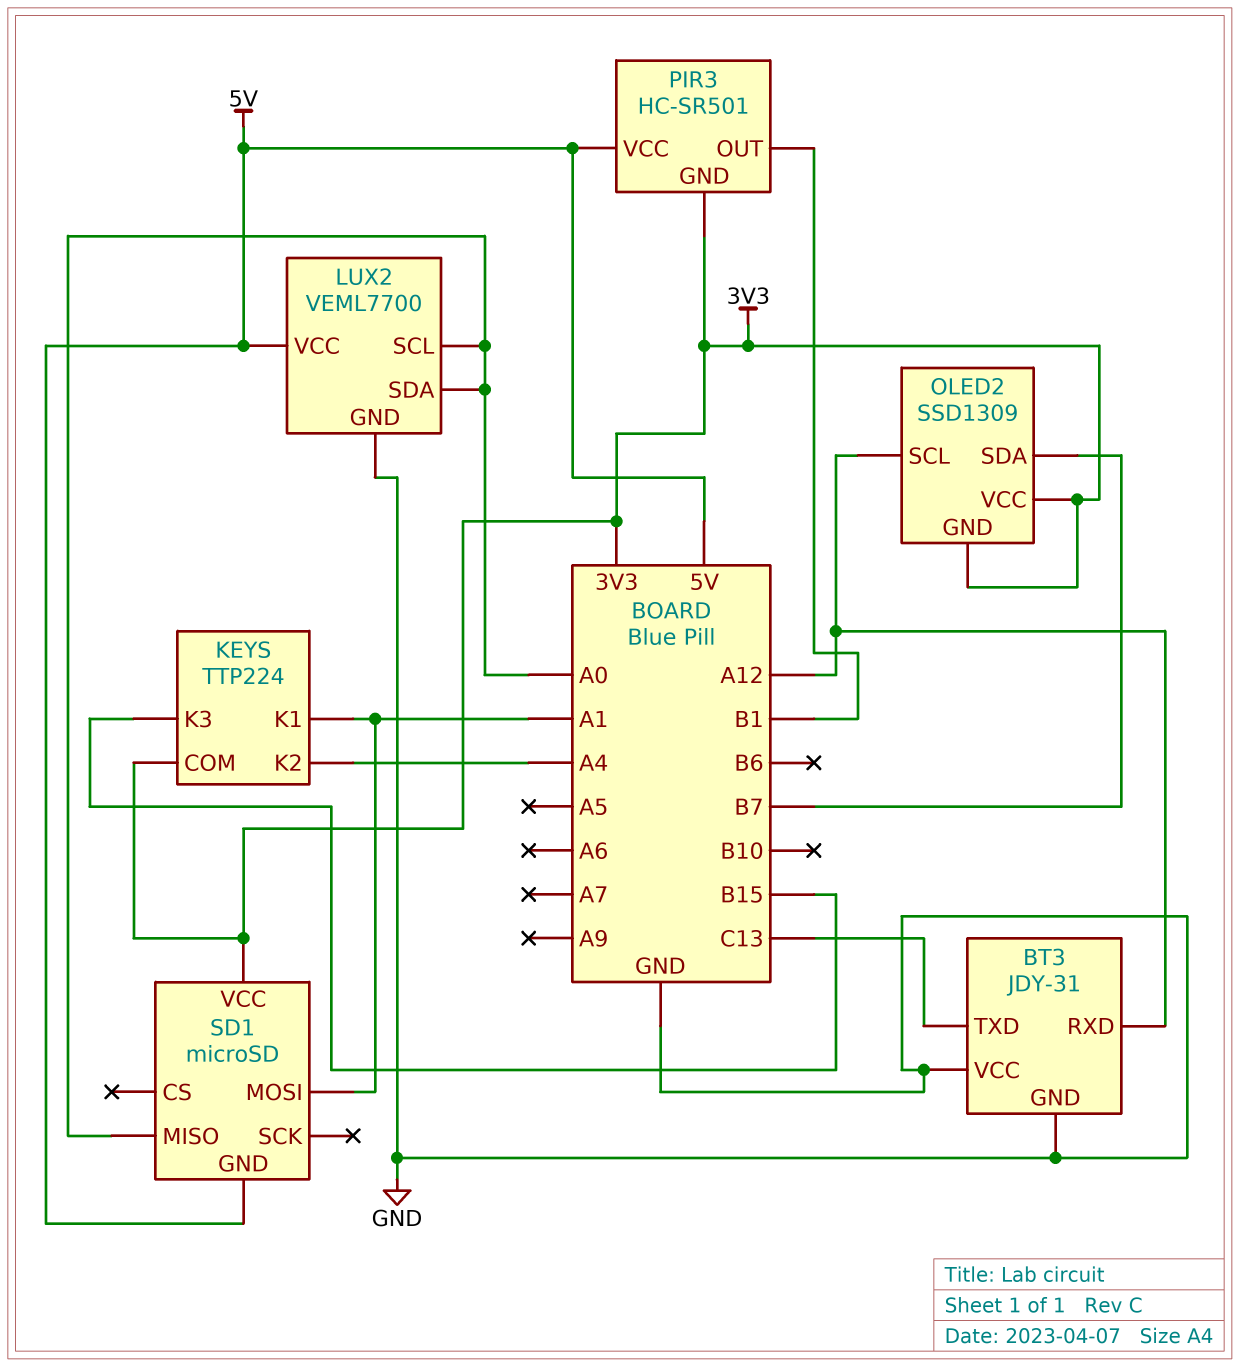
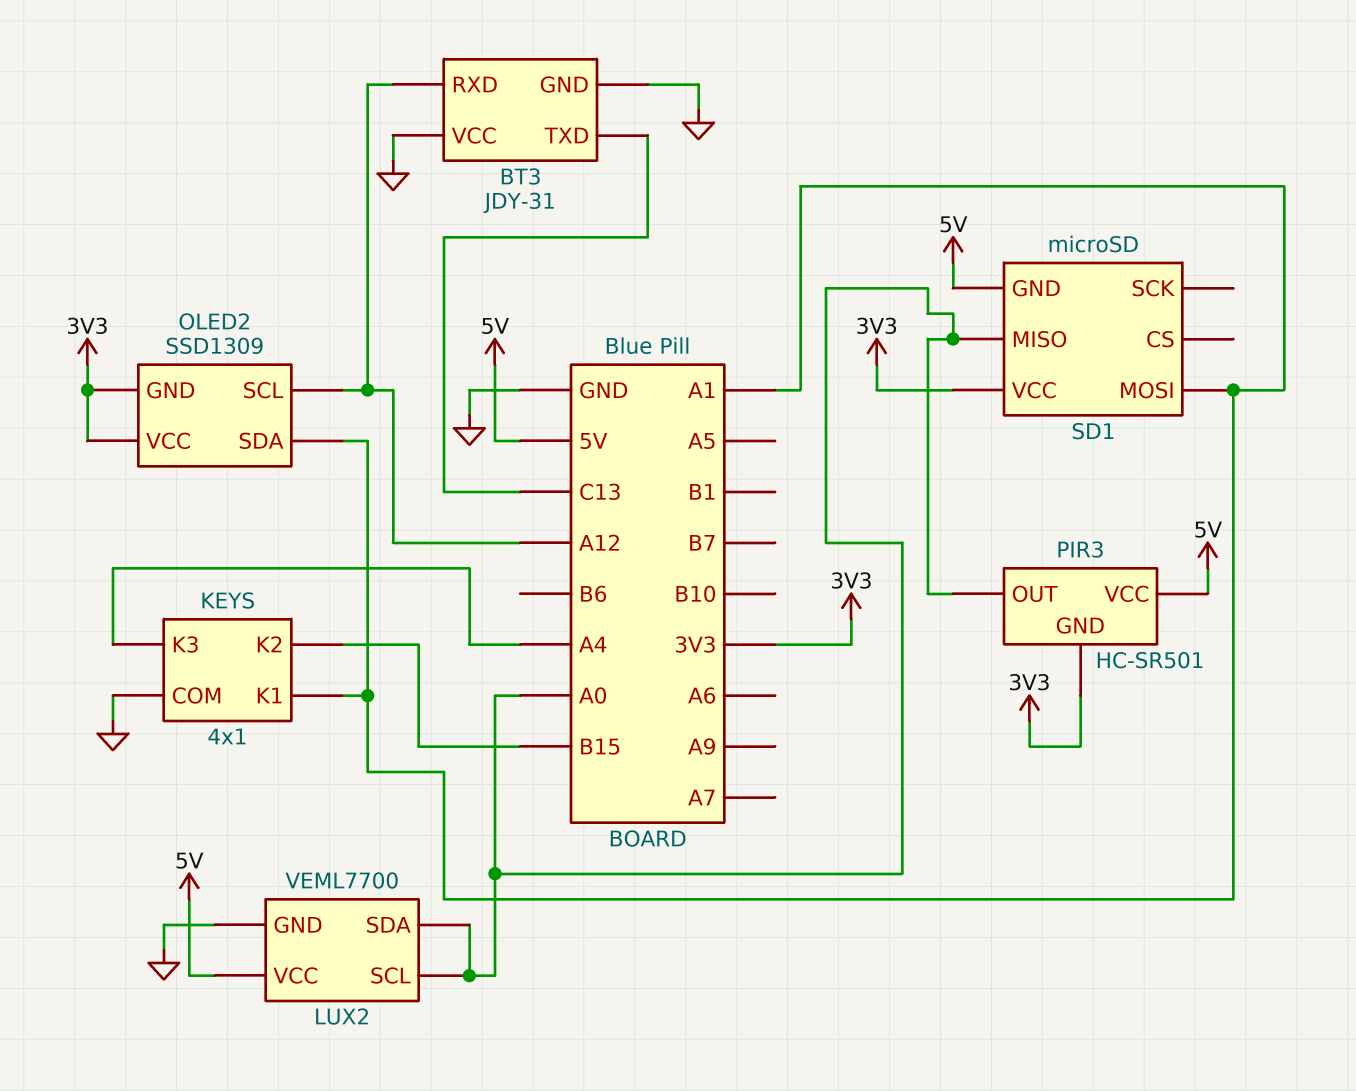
KEYS: TTP224 -> 4x1
KEYS pin COM: 3V3 -> GND
KEYS pin K2: A4 -> B15
KEYS pin K3: B15 -> A4
OLED2 pin SDA: B7 -> A1
PIR3 pin OUT: B1 -> A0

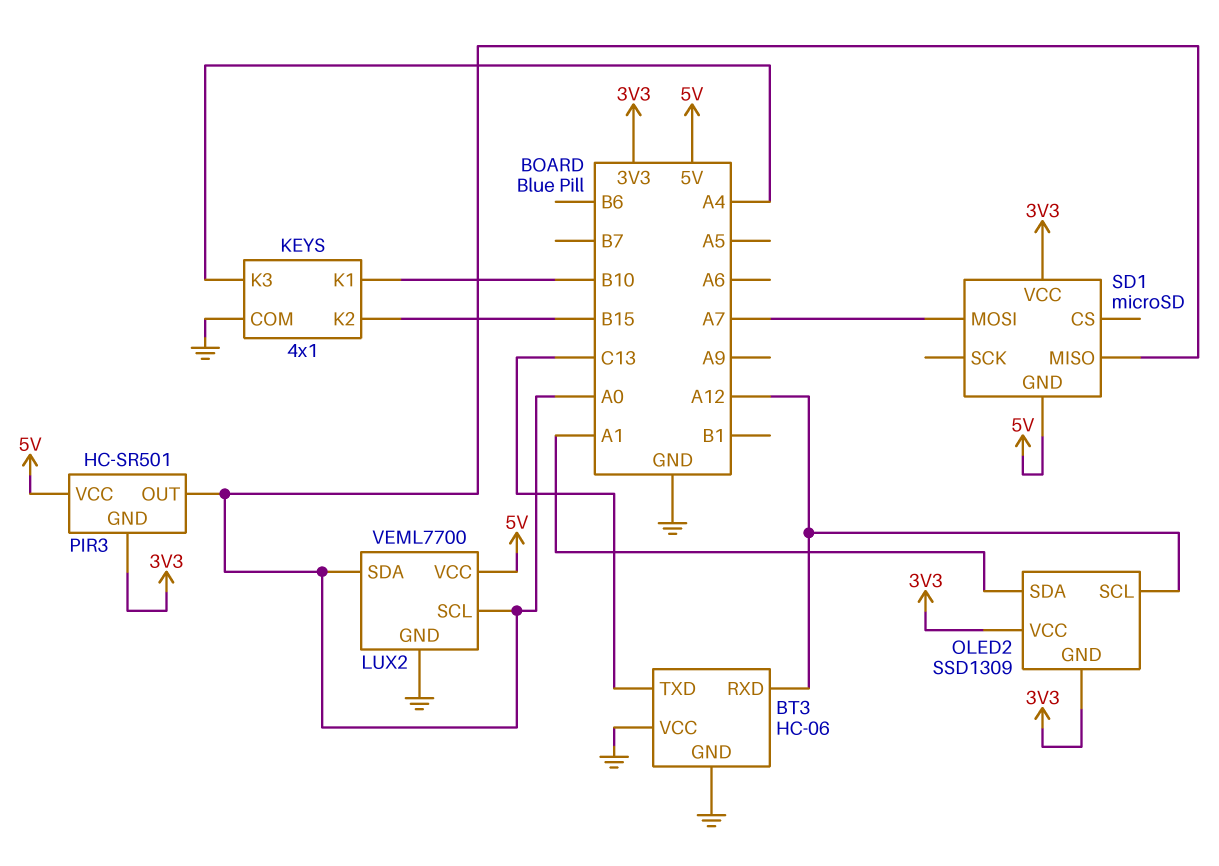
BT3: JDY-31 -> HC-06
KEYS pin K1: A1 -> B10
SD1 pin MOSI: A1 -> A7

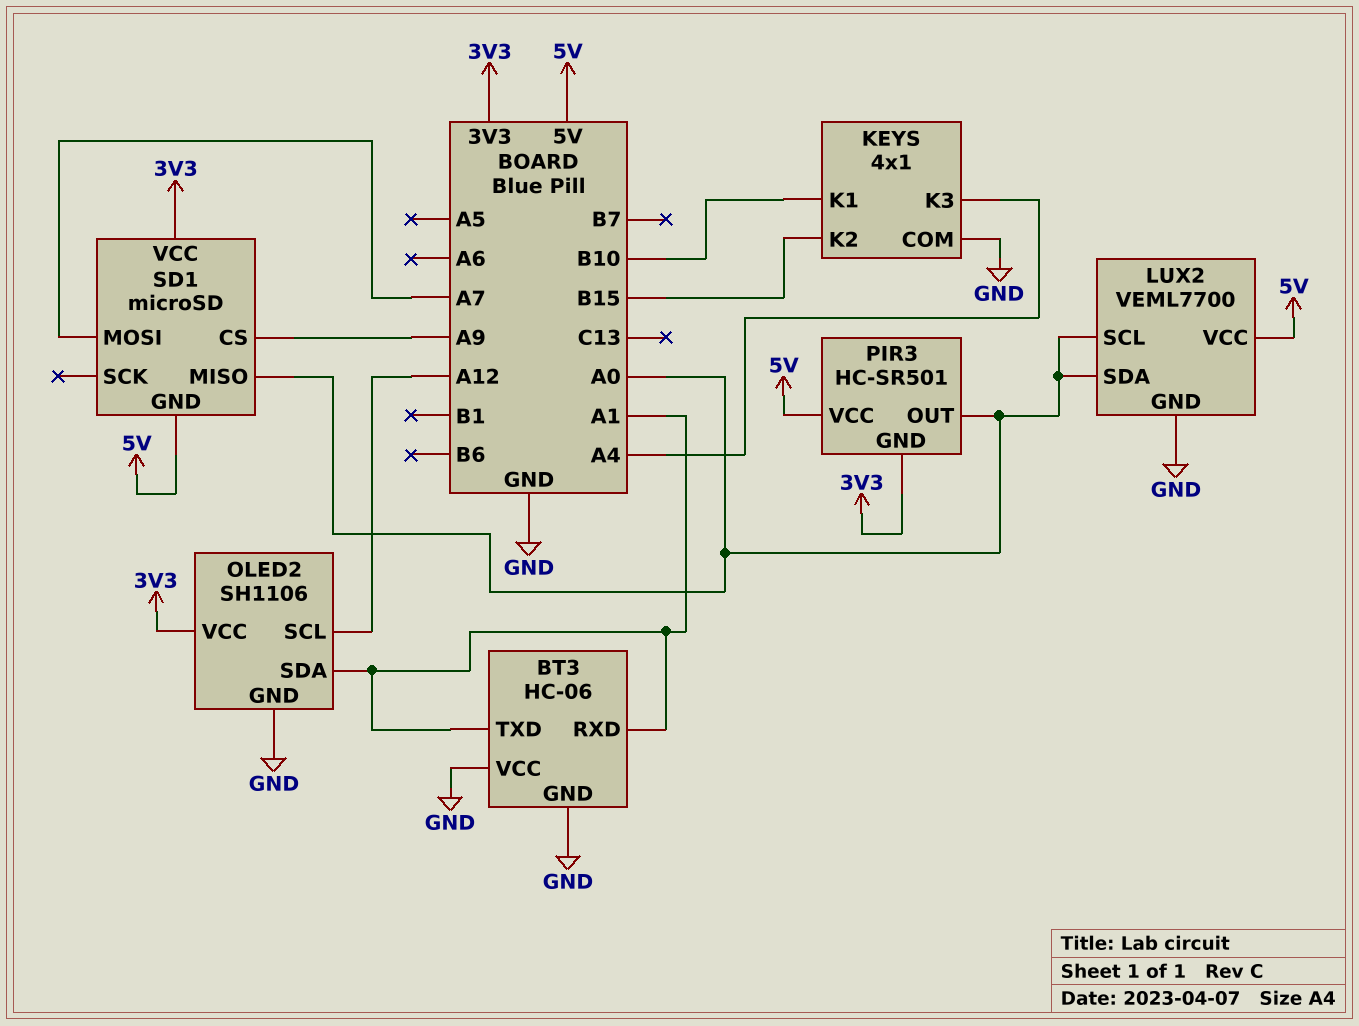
BT3 pin RXD: A12 -> A1
BT3 pin TXD: C13 -> A1
OLED2: SSD1309 -> SH1106
OLED2 pin GND: 3V3 -> GND
SD1 pin CS: none -> A9

